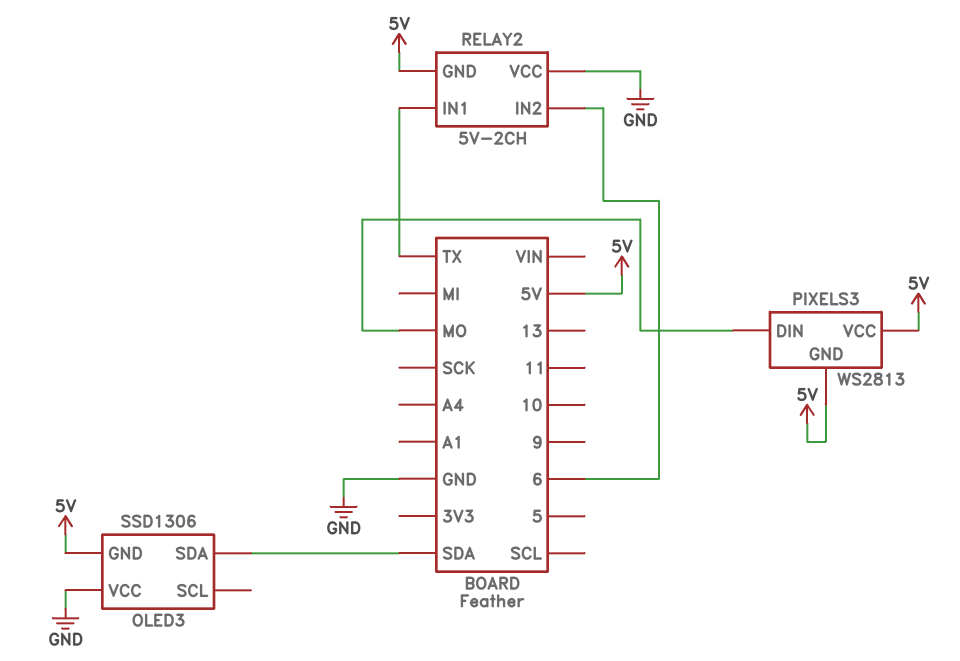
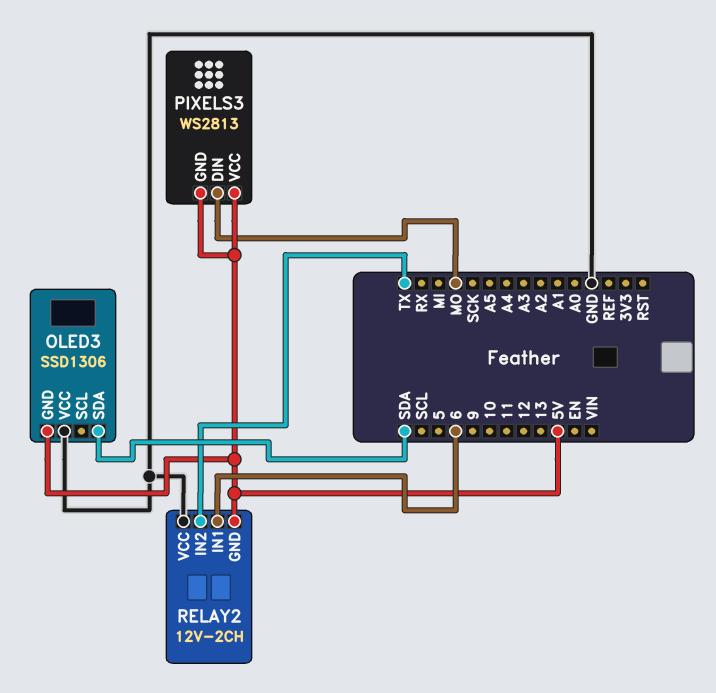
RELAY2: 5V-2CH -> 12V-2CH
RELAY2 pin IN1: TX -> 6
RELAY2 pin IN2: 6 -> TX

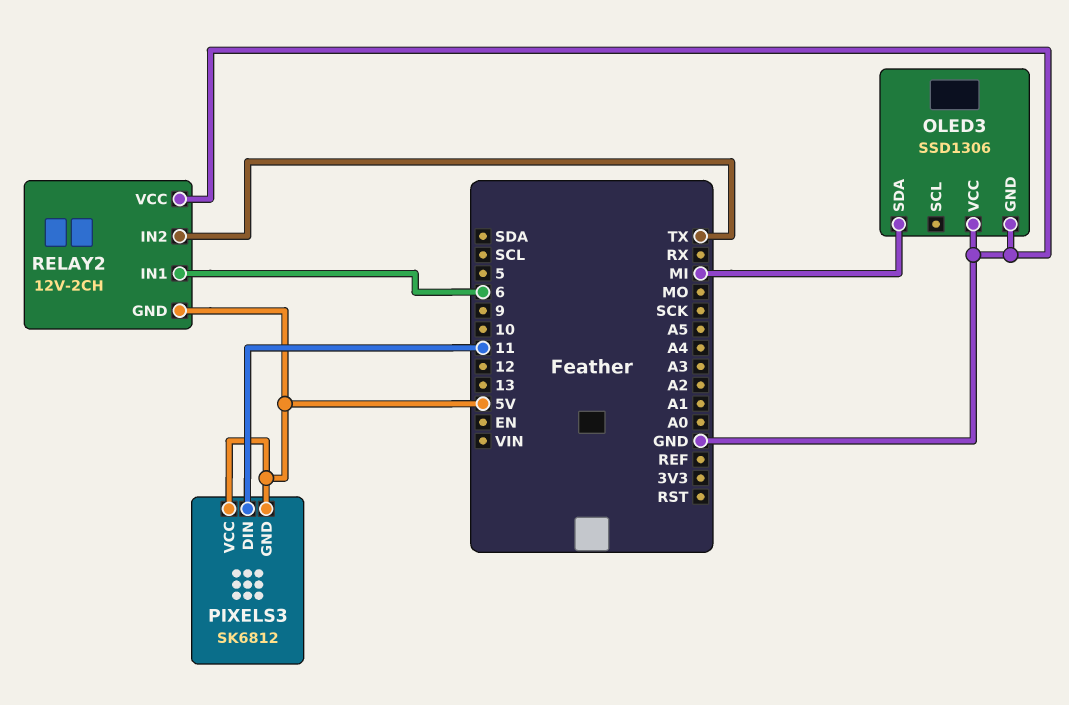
OLED3 pin GND: 5V -> GND
OLED3 pin SDA: SDA -> MI
PIXELS3: WS2813 -> SK6812
PIXELS3 pin DIN: MO -> 11

